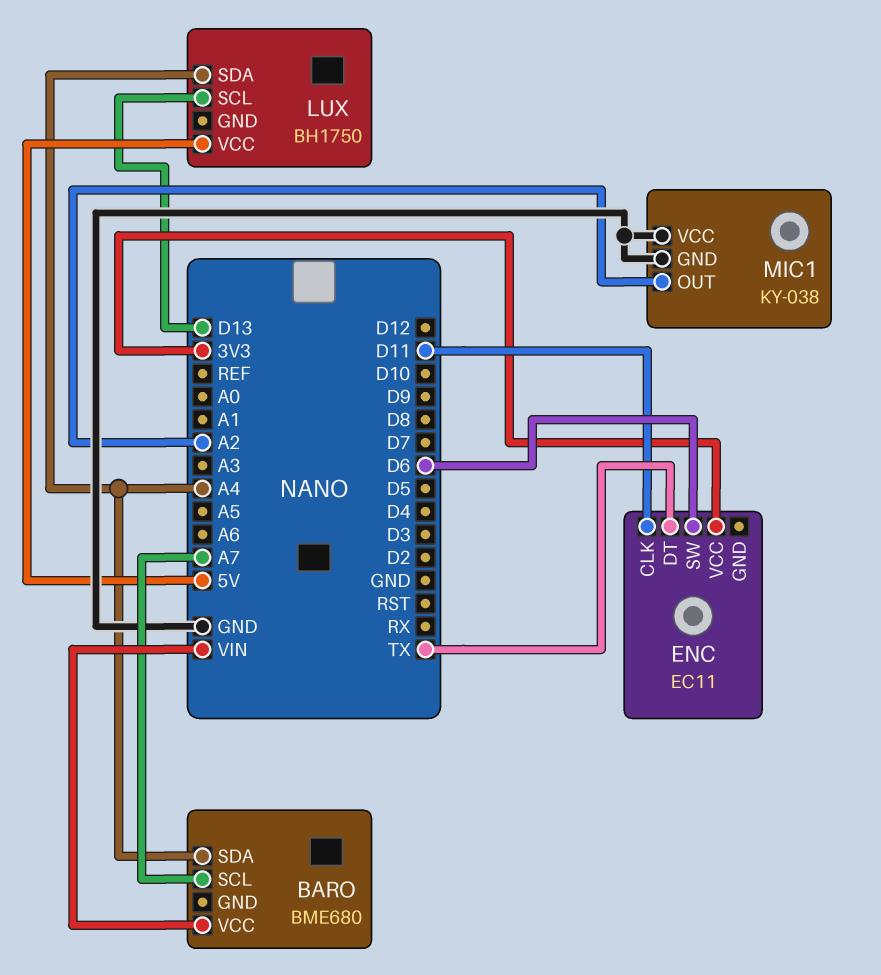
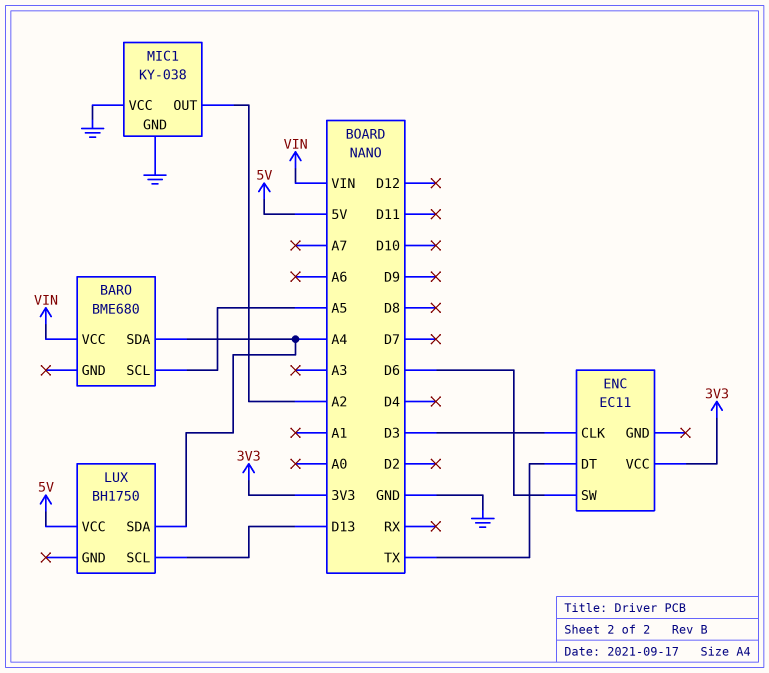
BARO pin SCL: A7 -> A5
ENC pin CLK: D11 -> D3

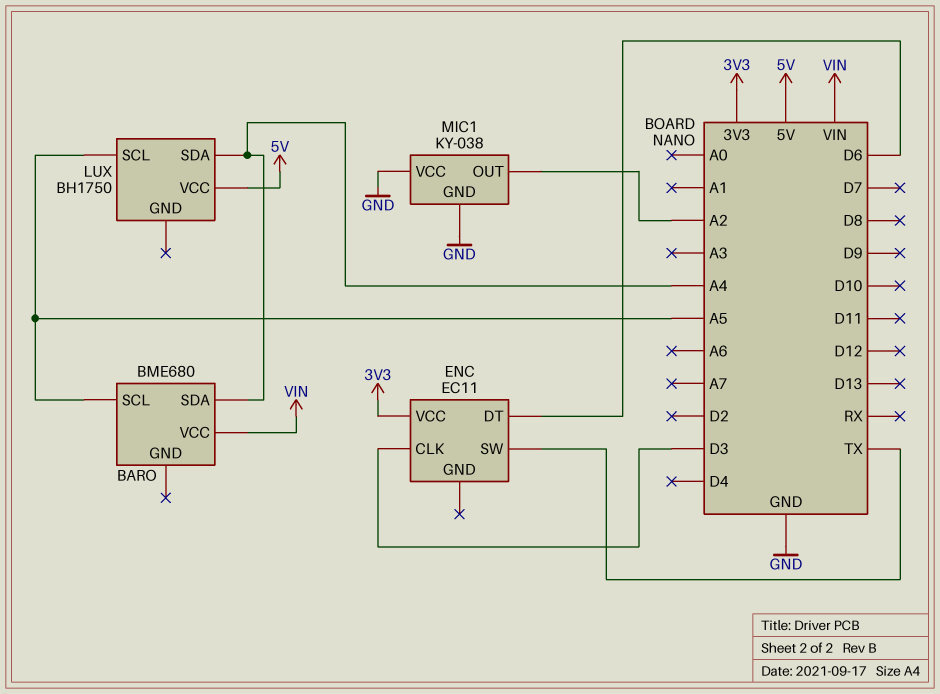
ENC pin DT: TX -> D6
ENC pin SW: D6 -> TX
LUX pin SCL: D13 -> A5

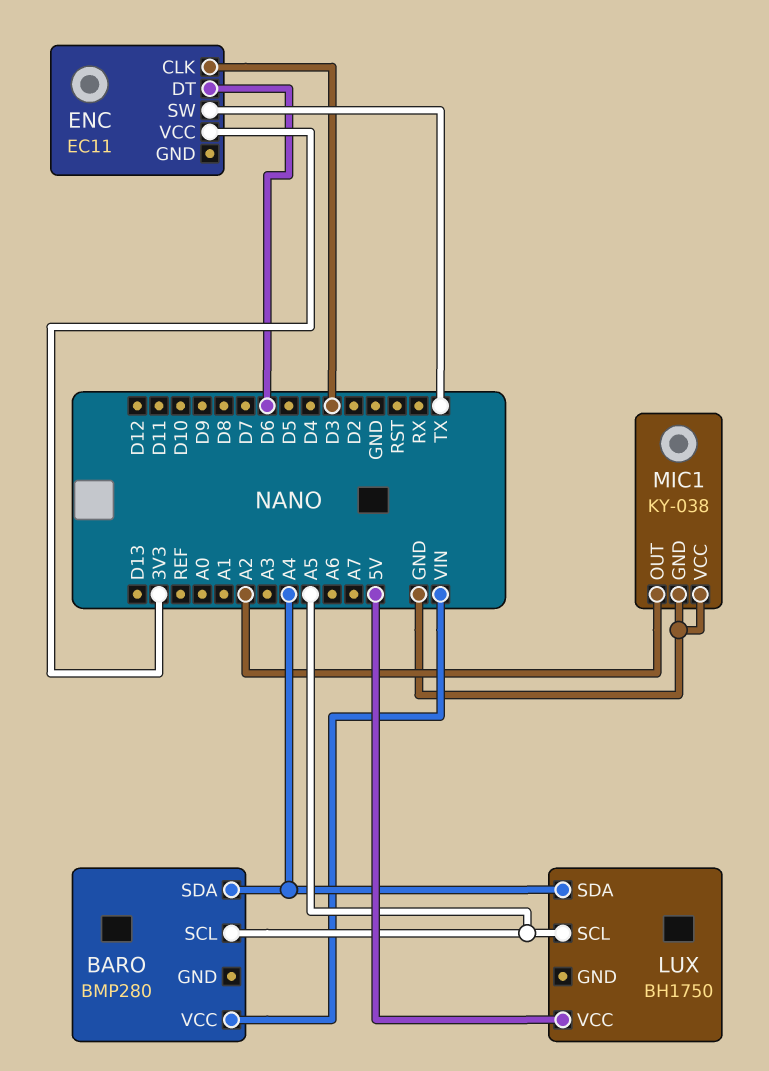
BARO: BME680 -> BMP280

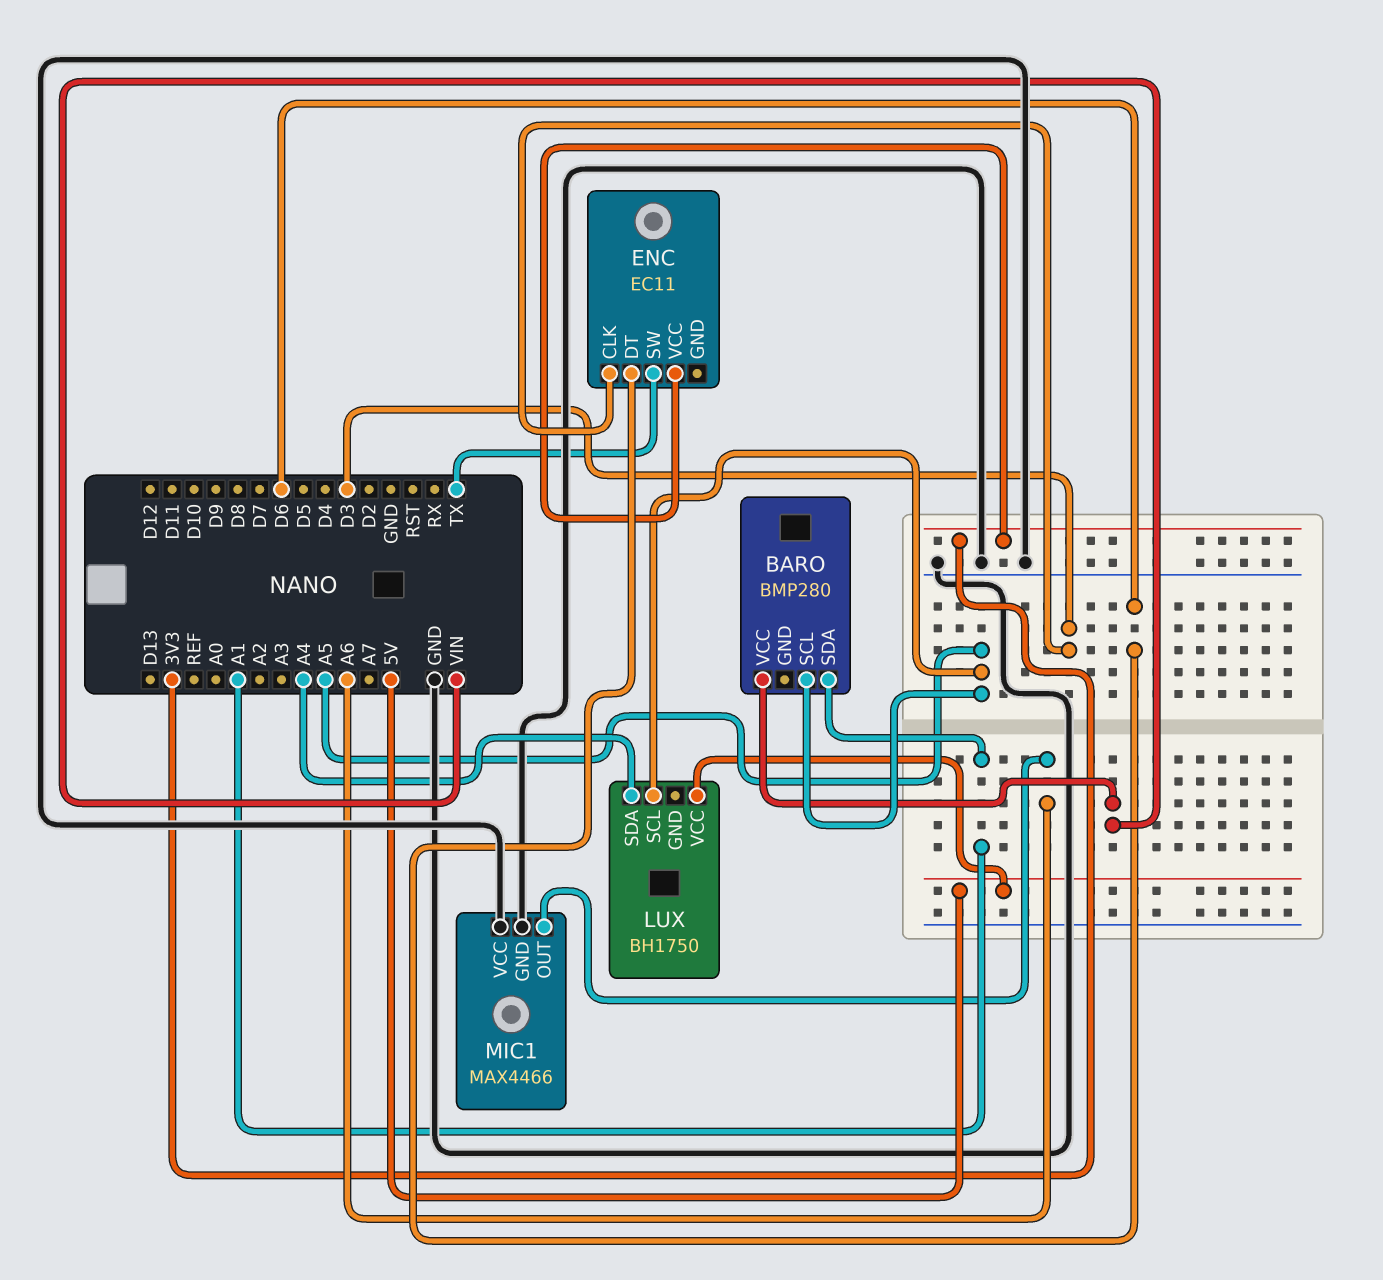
BARO pin SDA: A4 -> A1
MIC1: KY-038 -> MAX4466
MIC1 pin OUT: A2 -> A6

